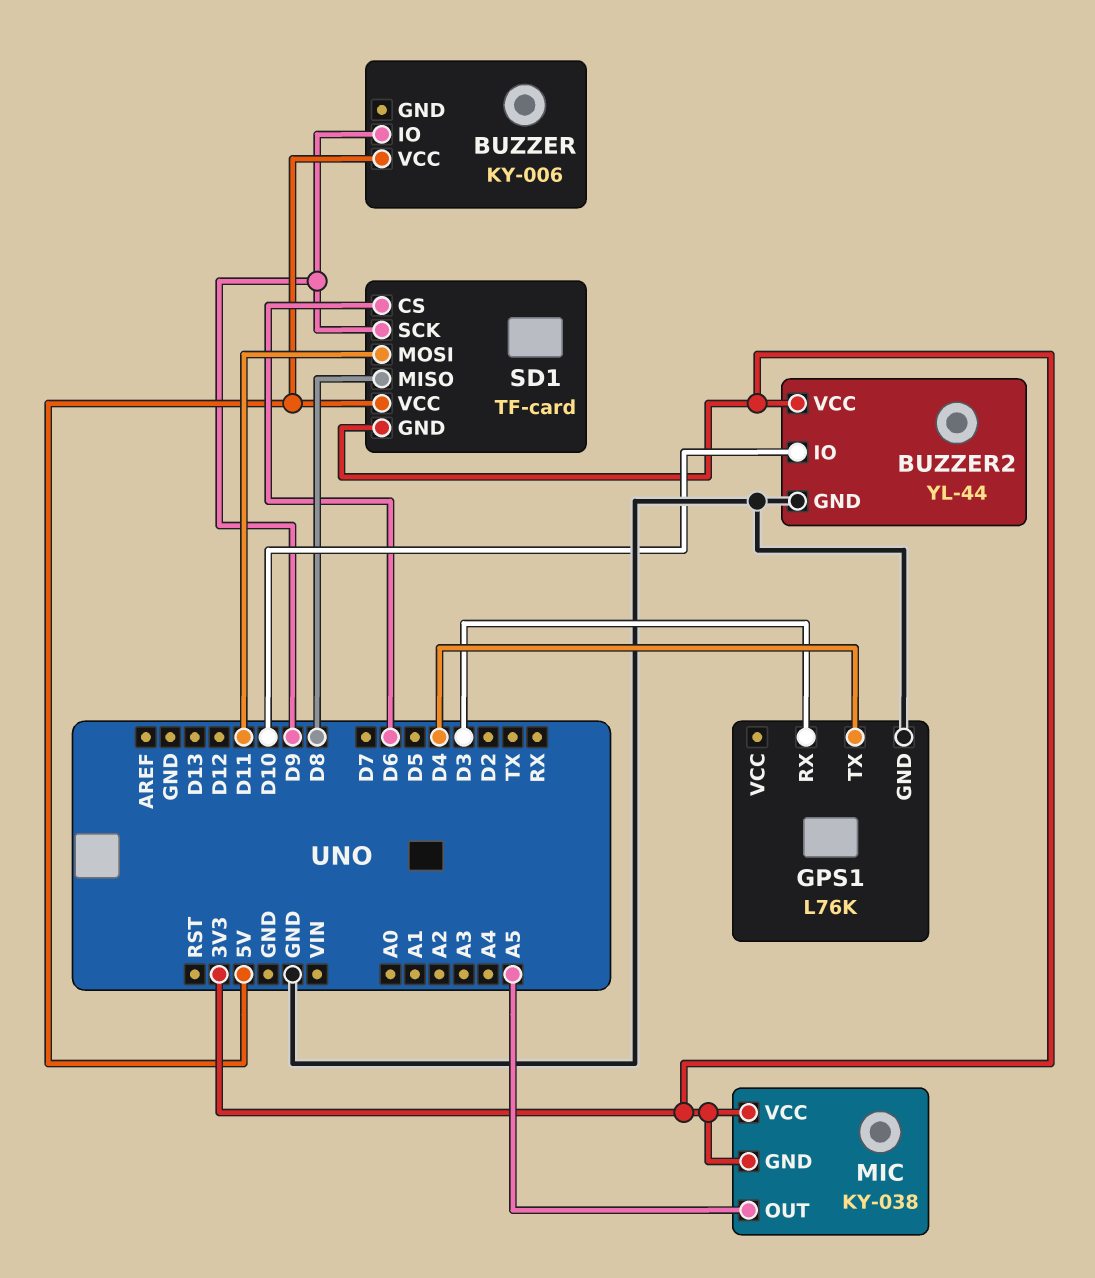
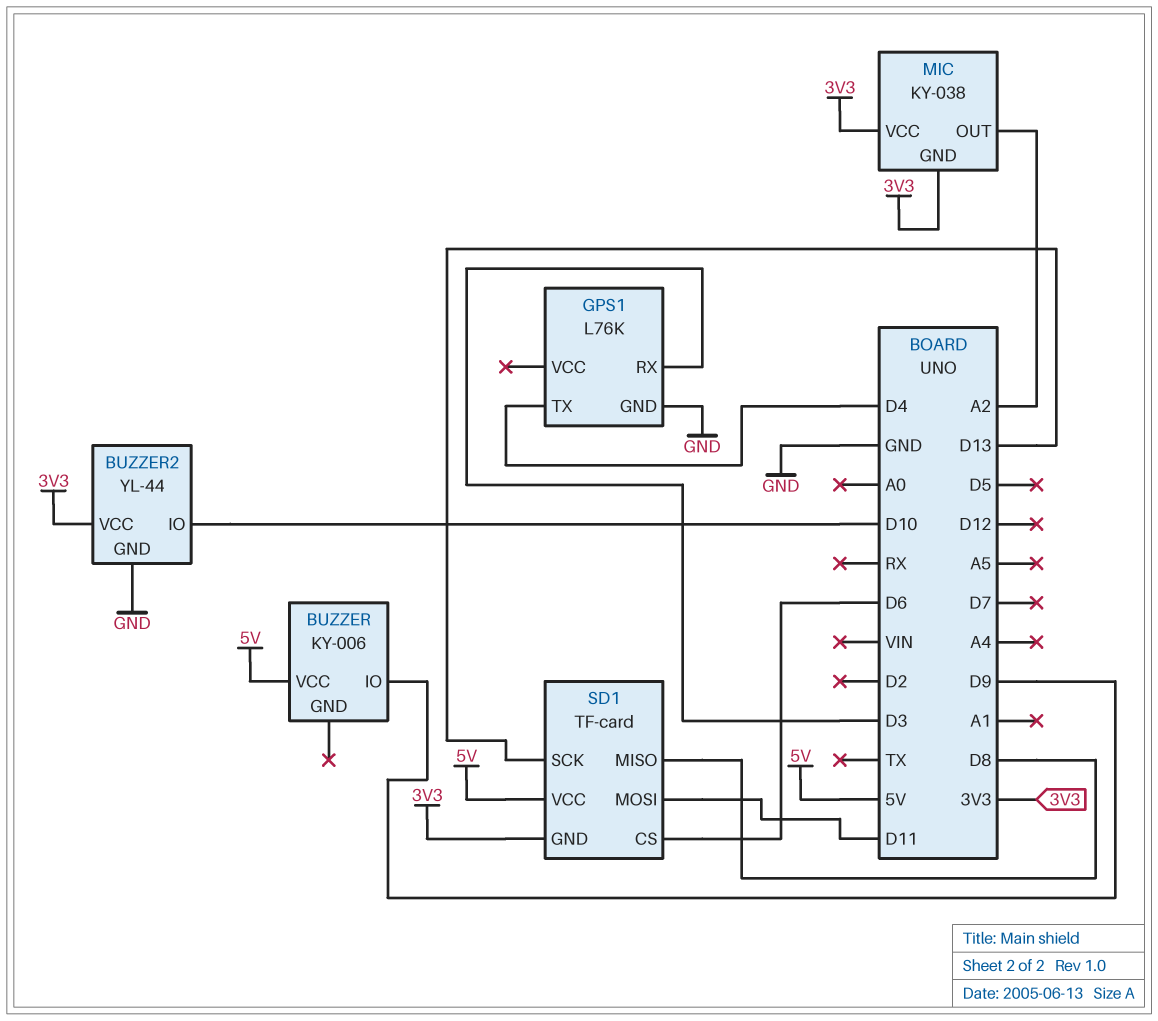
MIC pin OUT: A5 -> A2
SD1 pin SCK: D9 -> D13

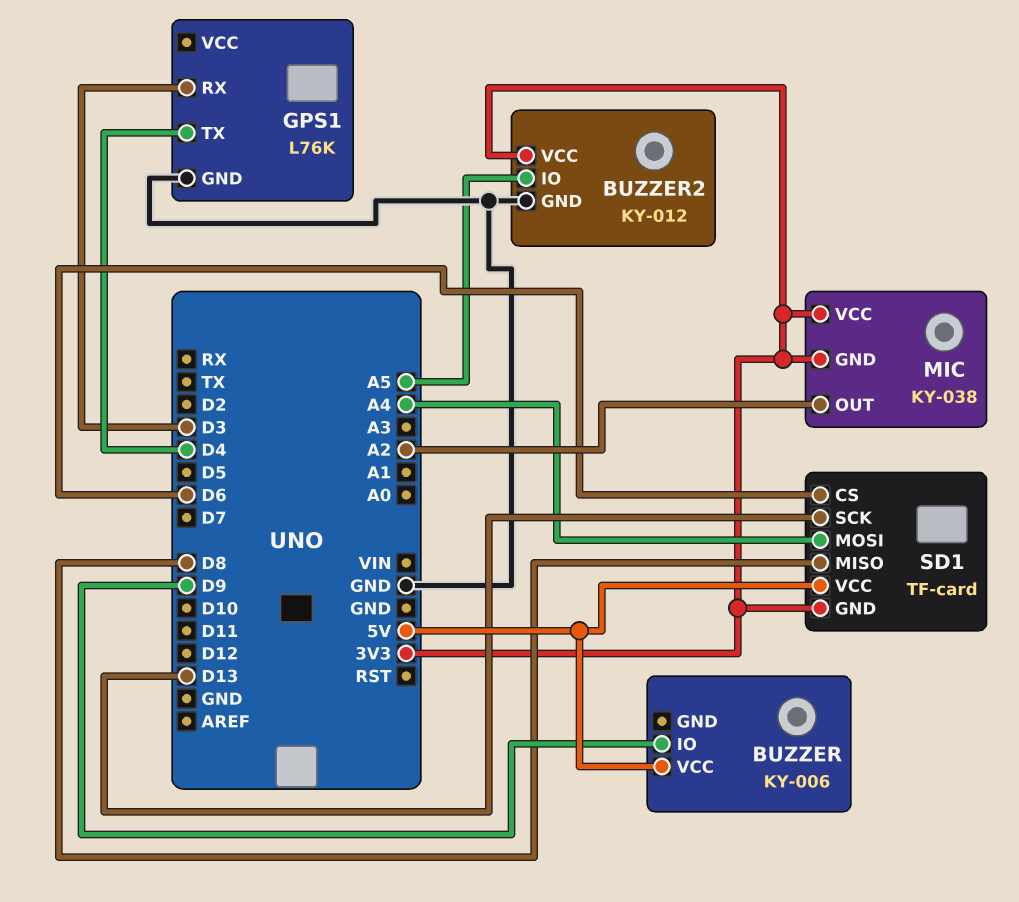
BUZZER2: YL-44 -> KY-012
BUZZER2 pin IO: D10 -> A5
SD1 pin MOSI: D11 -> A4

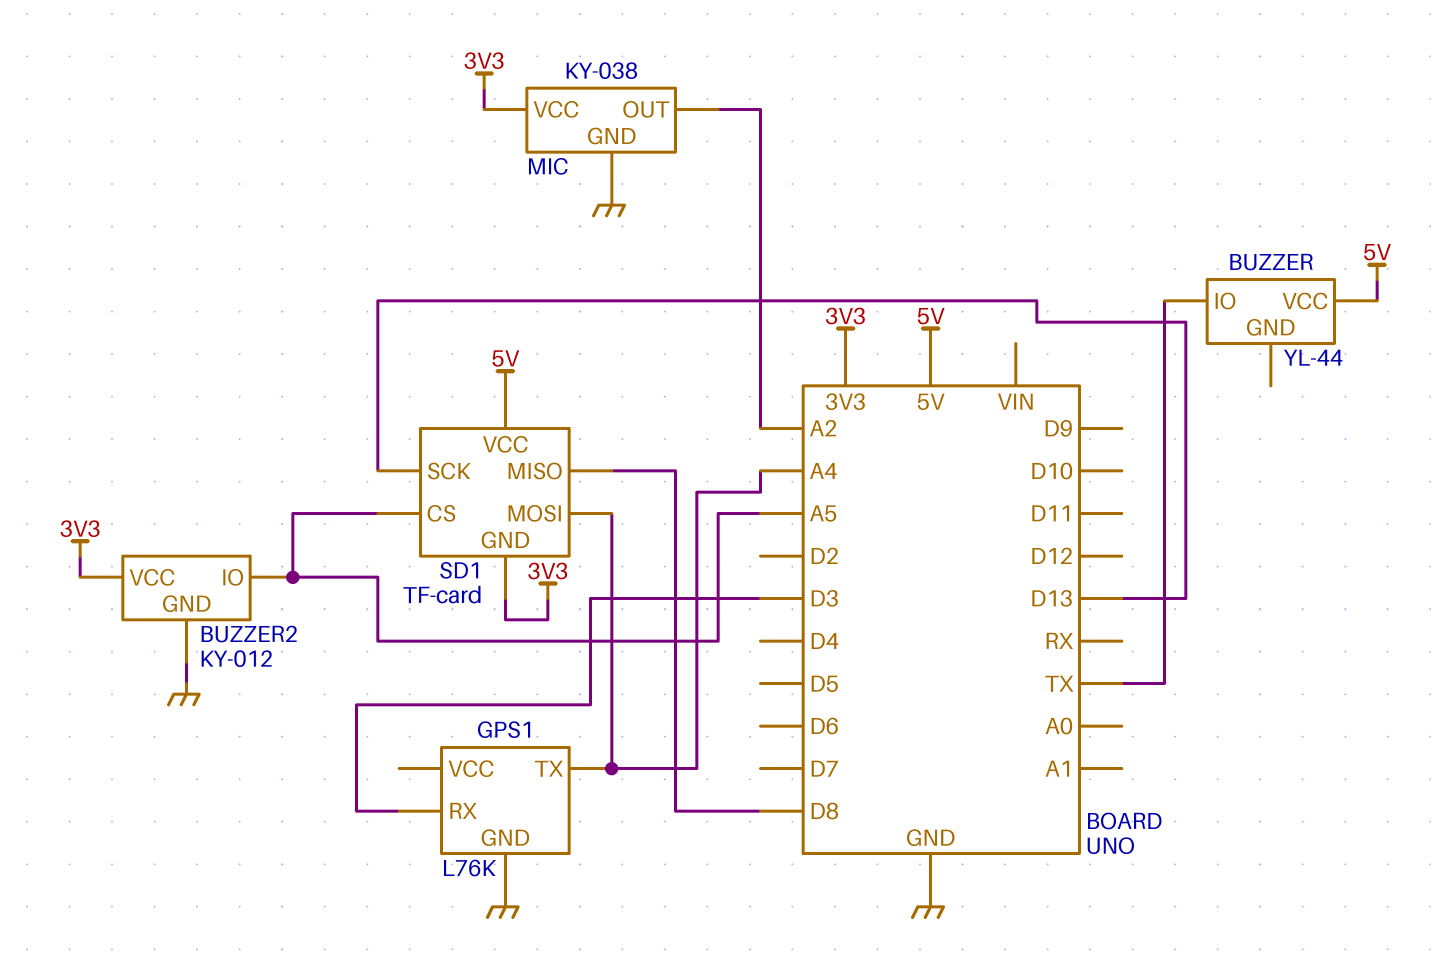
BUZZER: KY-006 -> YL-44
BUZZER pin IO: D9 -> TX
GPS1 pin TX: D4 -> A4
MIC pin GND: 3V3 -> GND
SD1 pin CS: D6 -> A5

